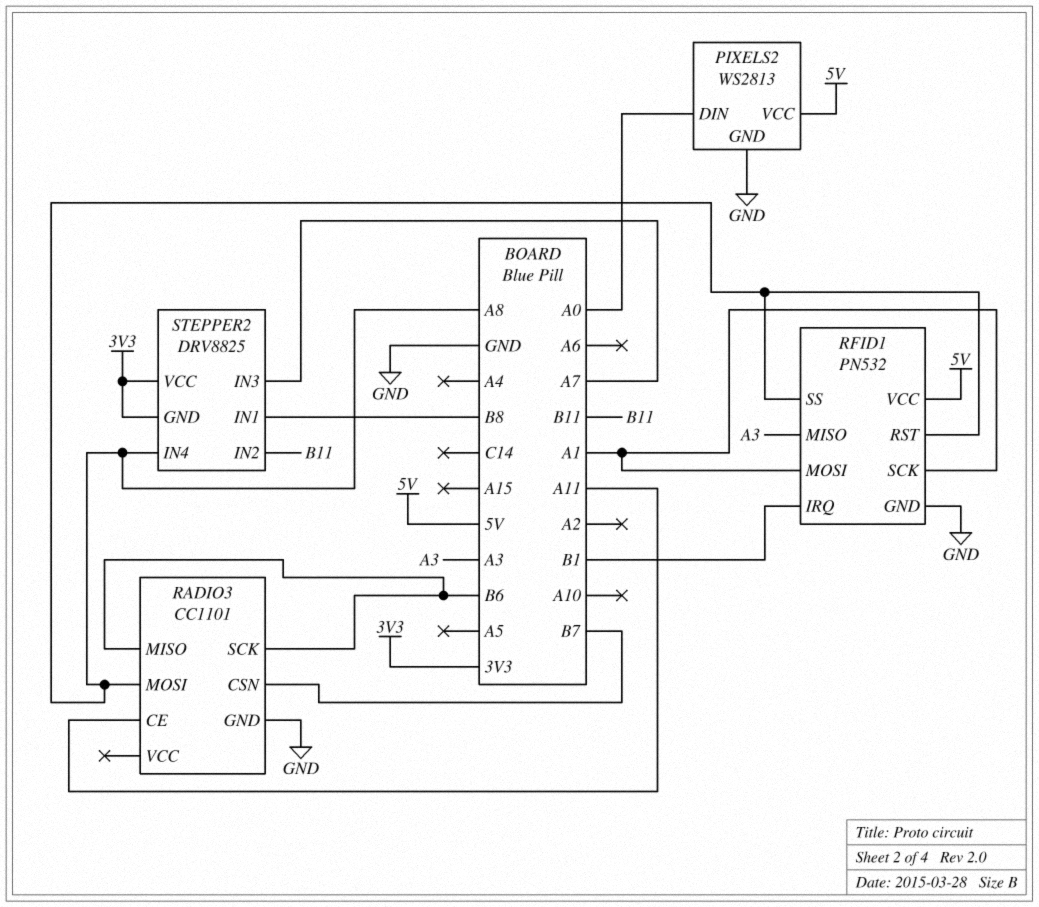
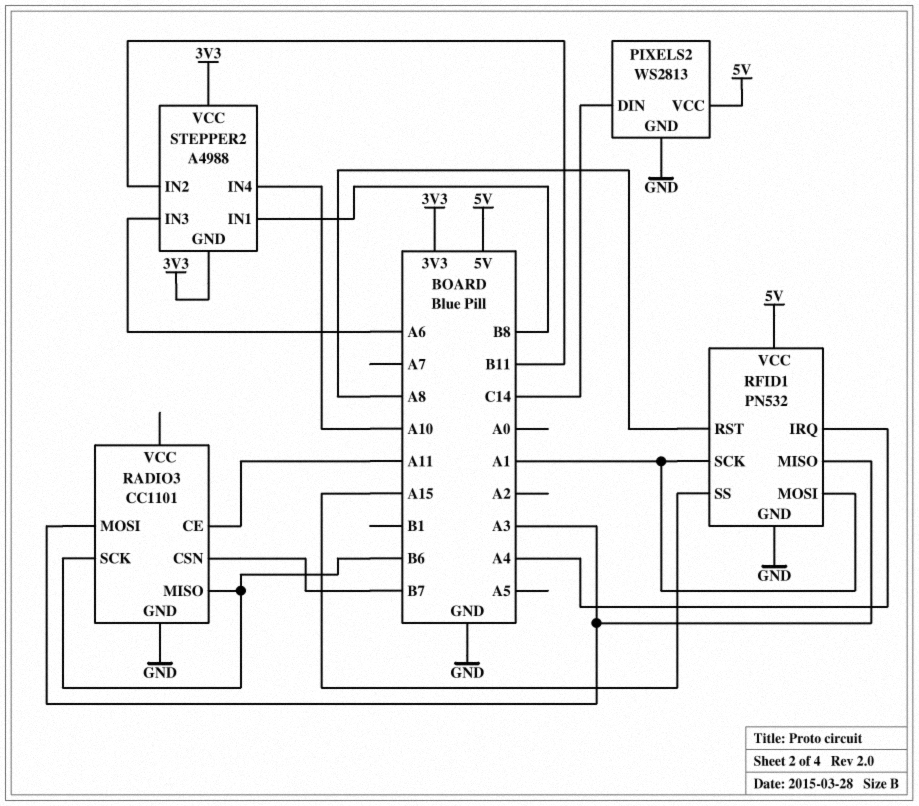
PIXELS2 pin DIN: A0 -> C14
RADIO3 pin MOSI: A8 -> A3
RFID1 pin IRQ: B1 -> A4
RFID1 pin SS: A8 -> A15
STEPPER2: DRV8825 -> A4988
STEPPER2 pin IN3: A7 -> A6
STEPPER2 pin IN4: A8 -> A10

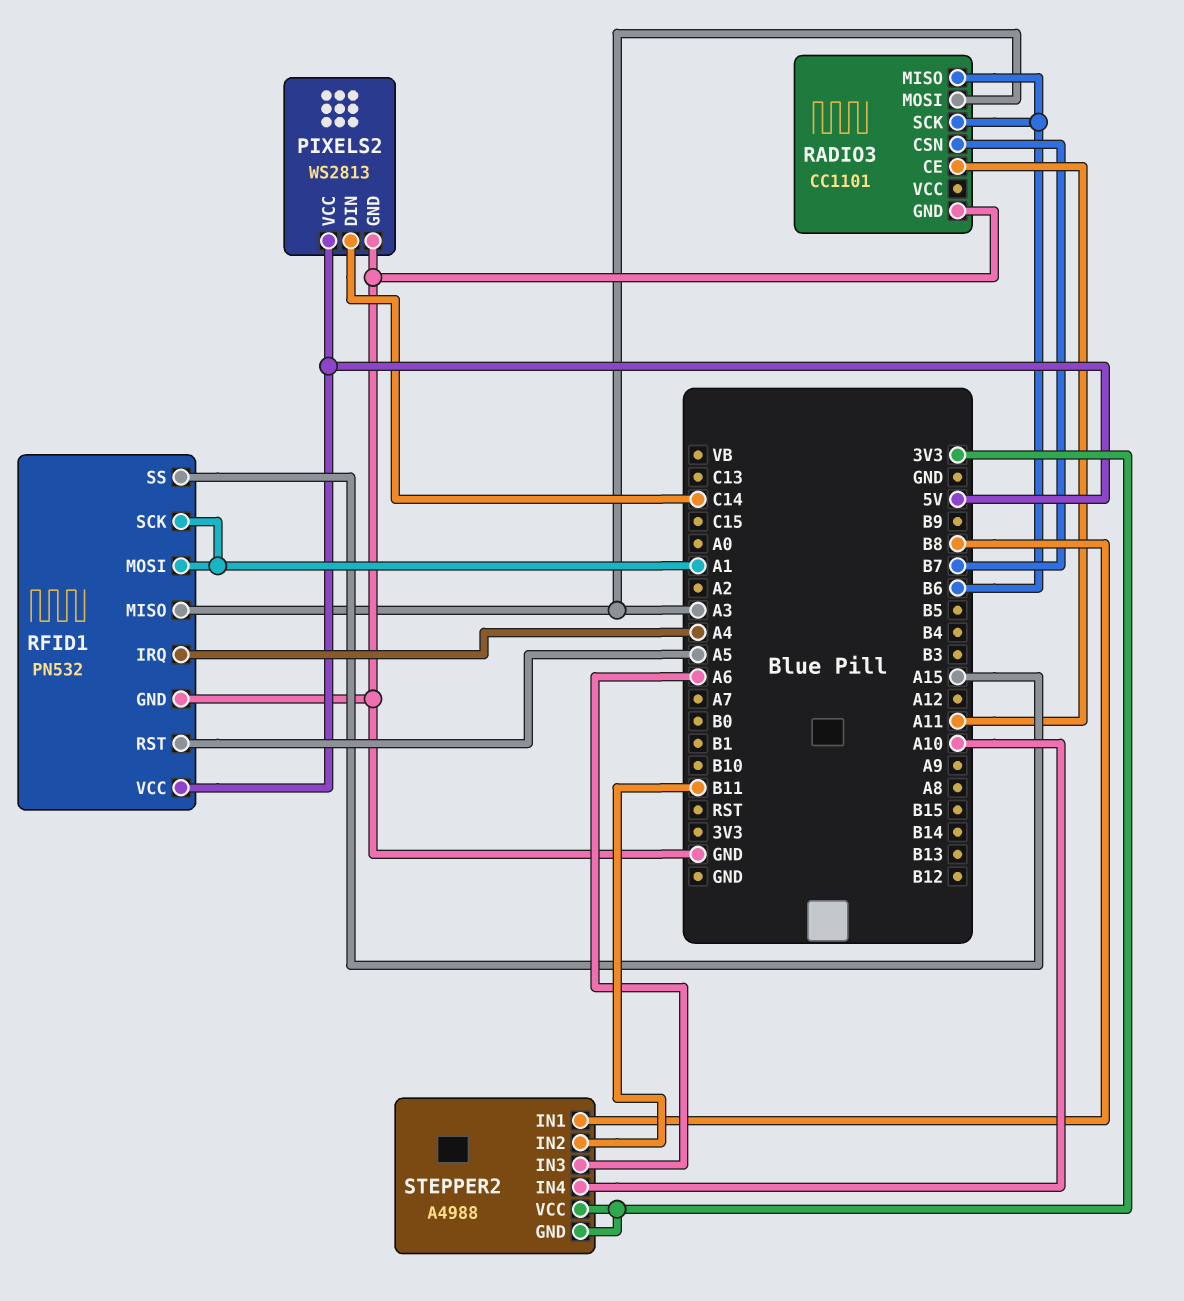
RFID1 pin RST: A8 -> A5

